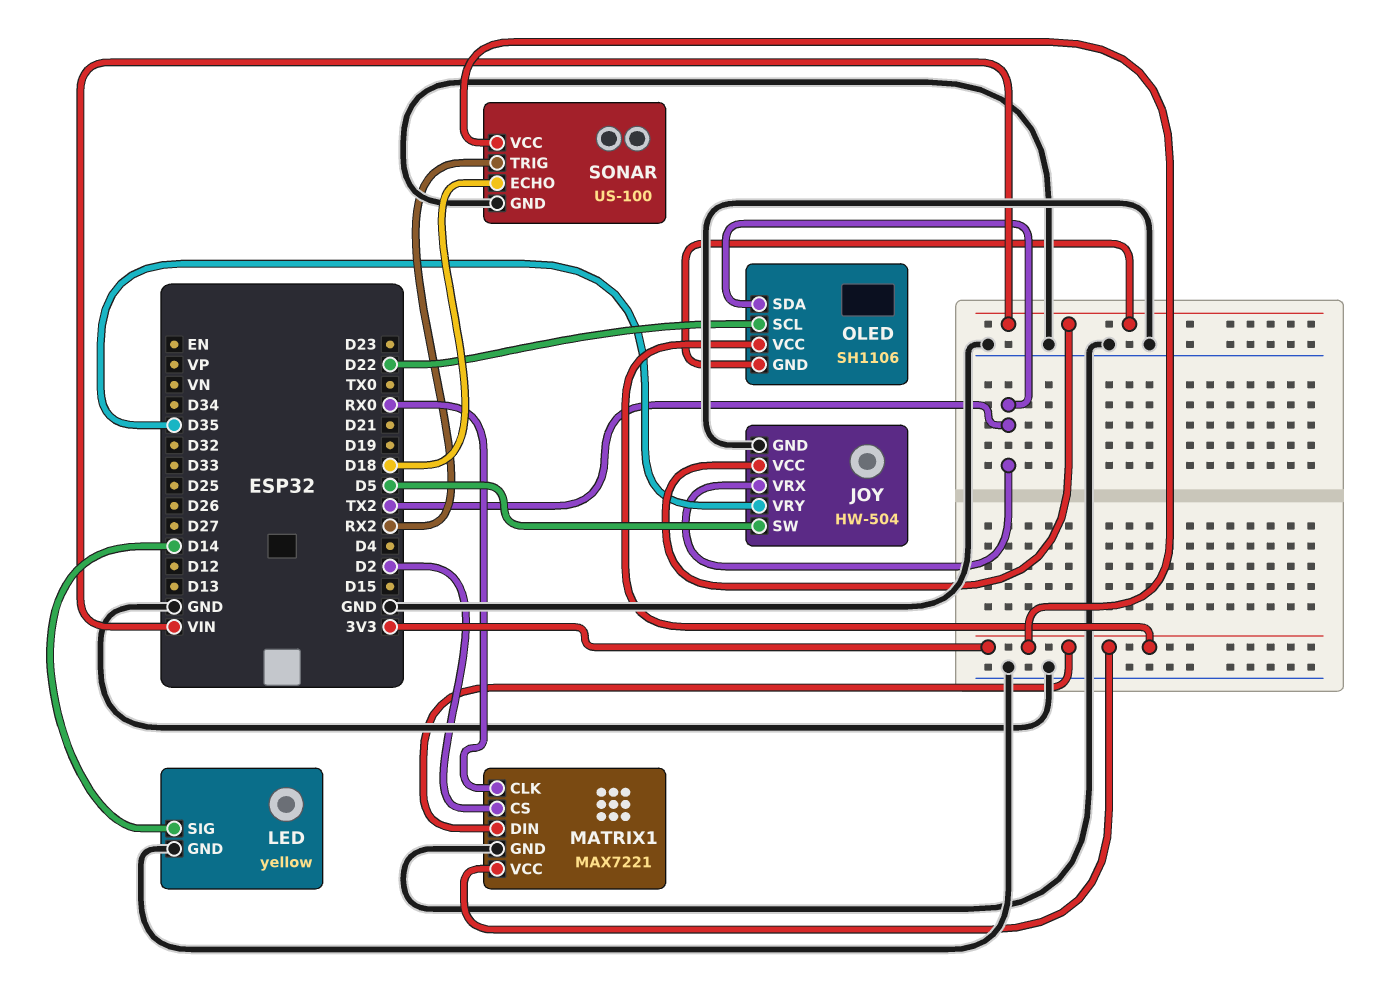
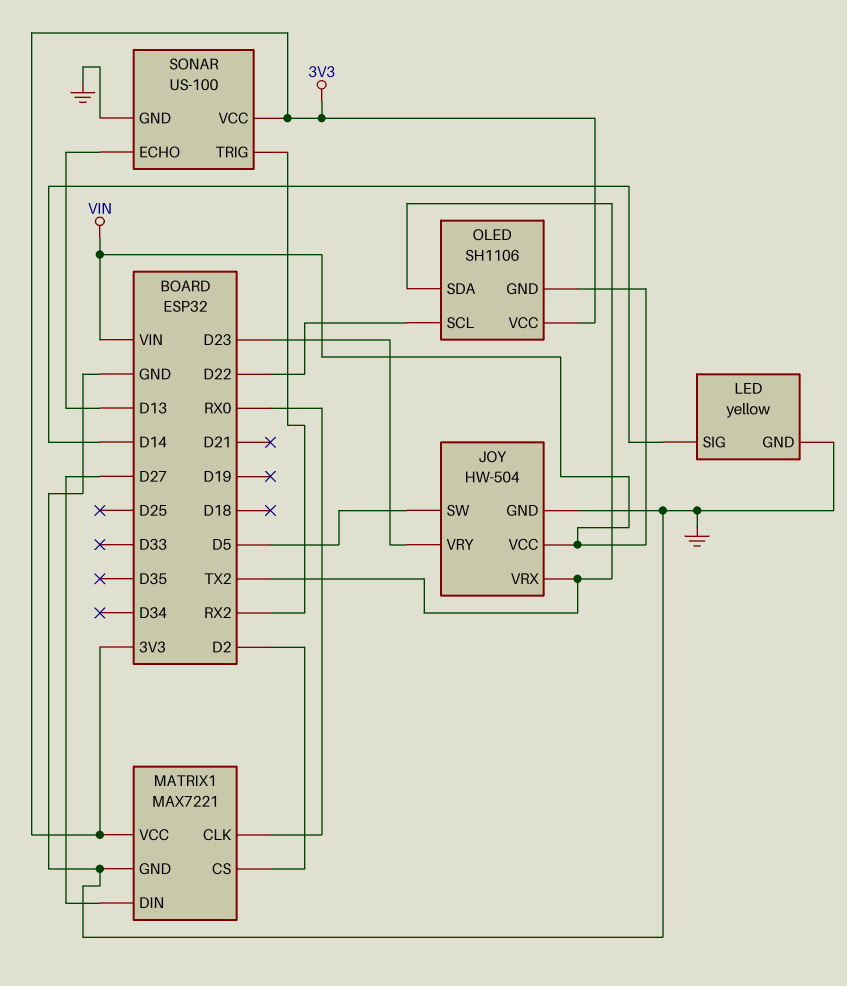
JOY pin VRY: D35 -> D23
MATRIX1 pin DIN: 3V3 -> D27
SONAR pin ECHO: D18 -> D13

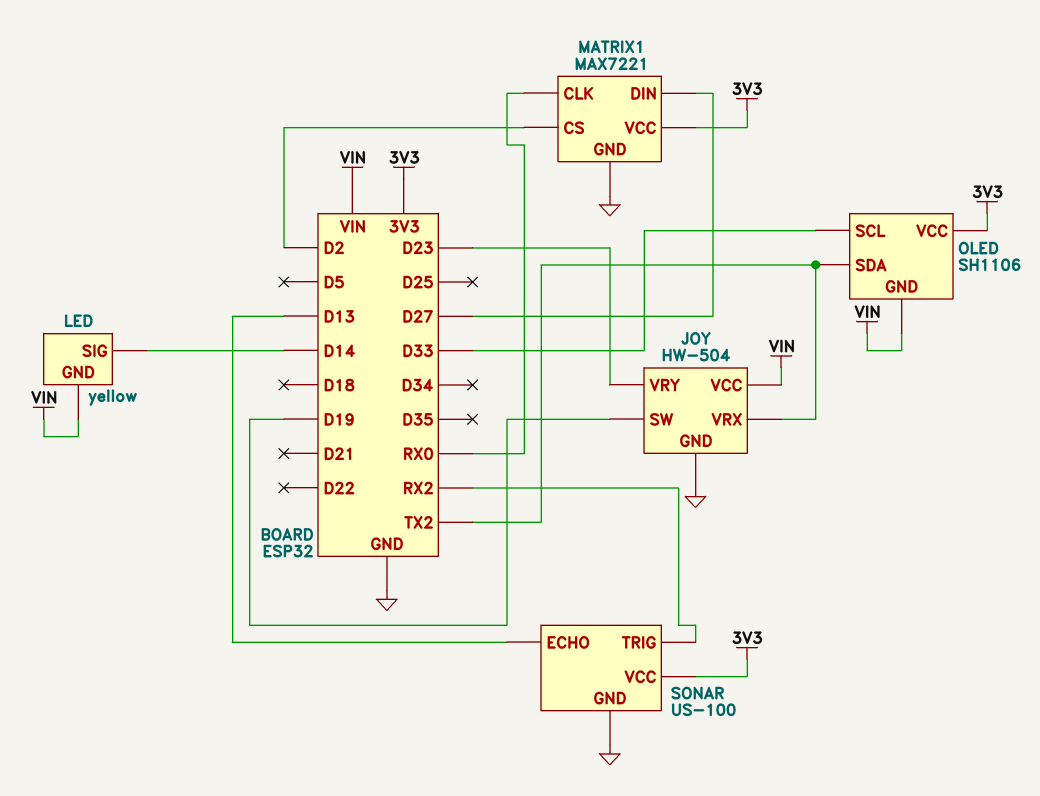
JOY pin SW: D5 -> D19
LED pin GND: GND -> VIN
OLED pin SCL: D22 -> D33

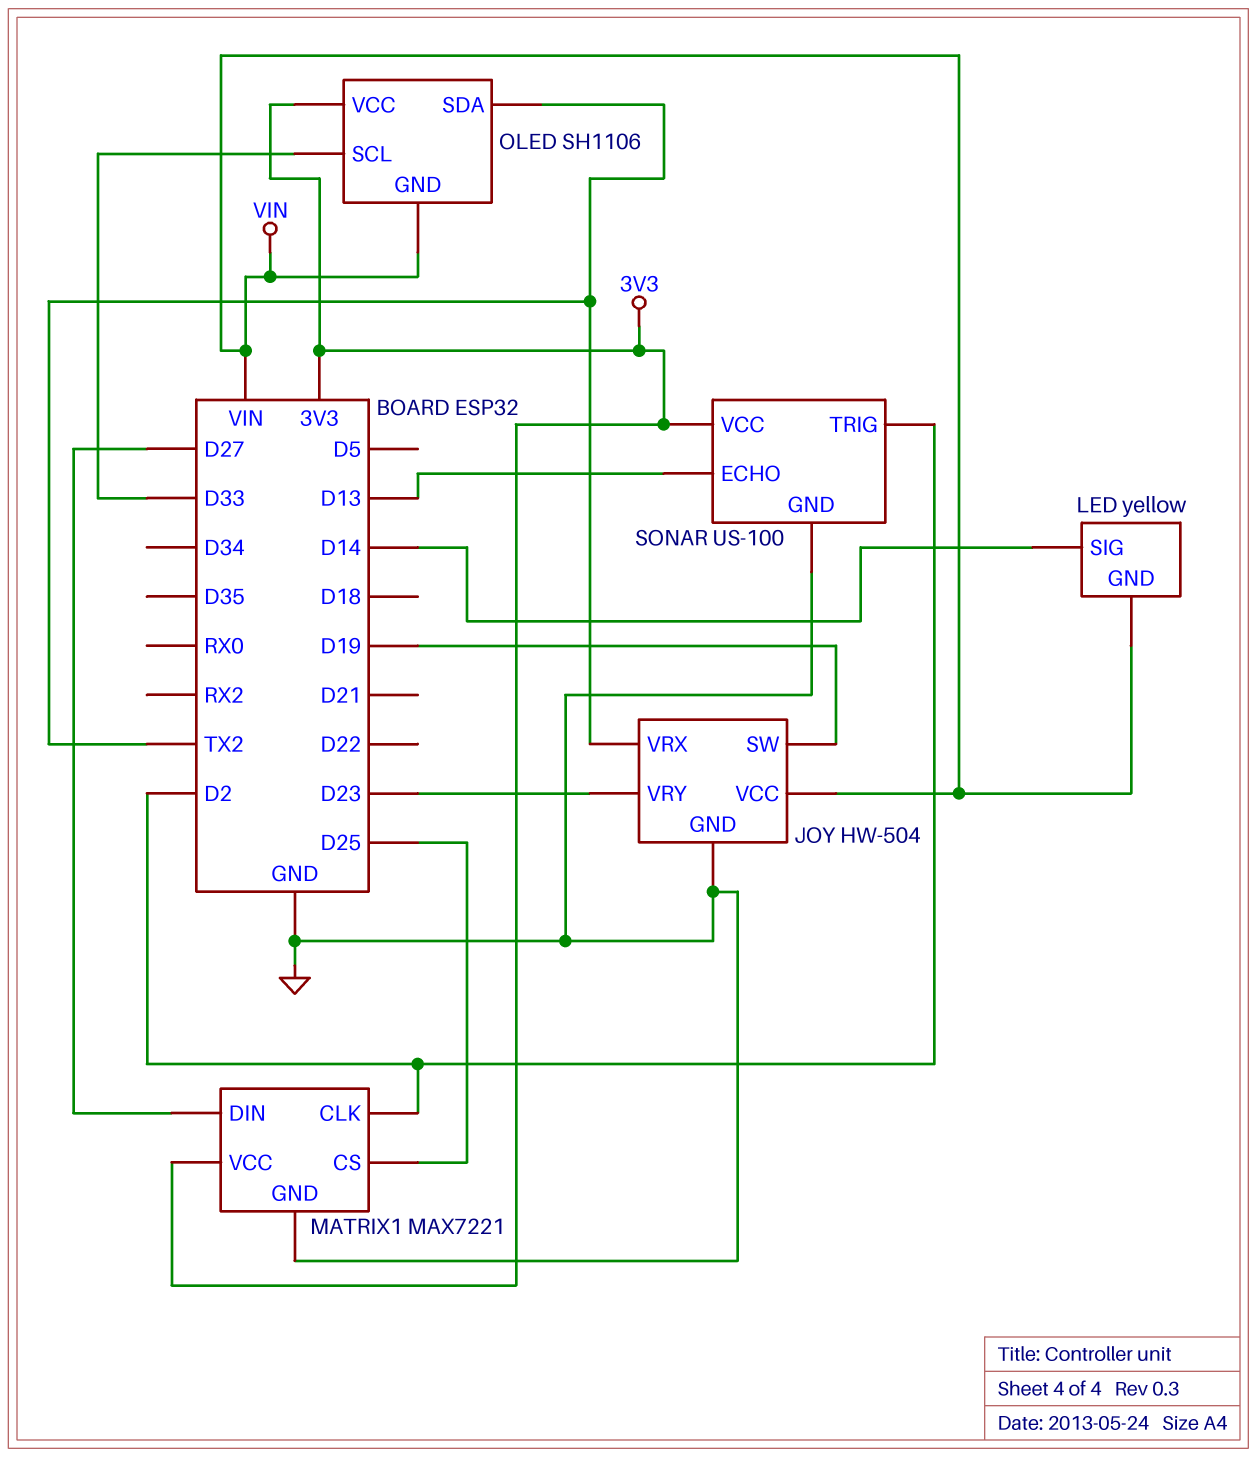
MATRIX1 pin CLK: RX0 -> D2
MATRIX1 pin CS: D2 -> D25
SONAR pin TRIG: RX2 -> D2

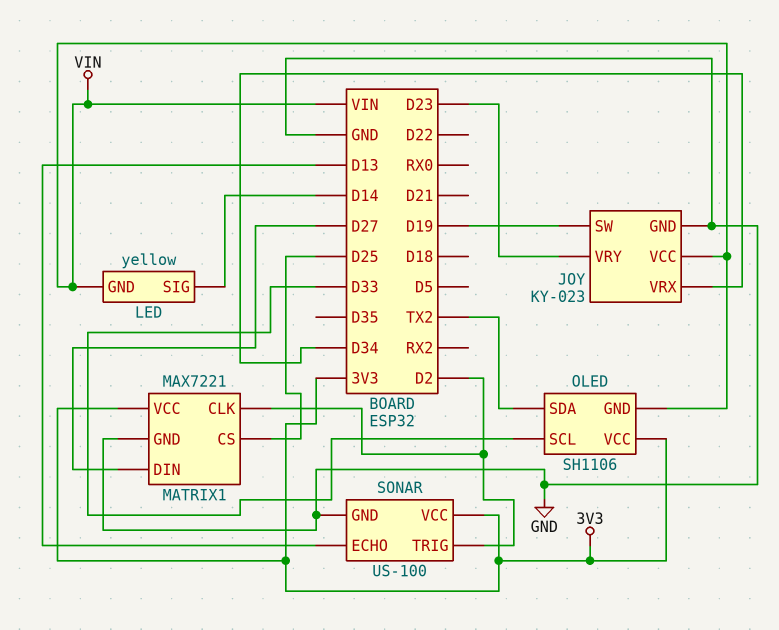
JOY: HW-504 -> KY-023
JOY pin VRX: TX2 -> D34

